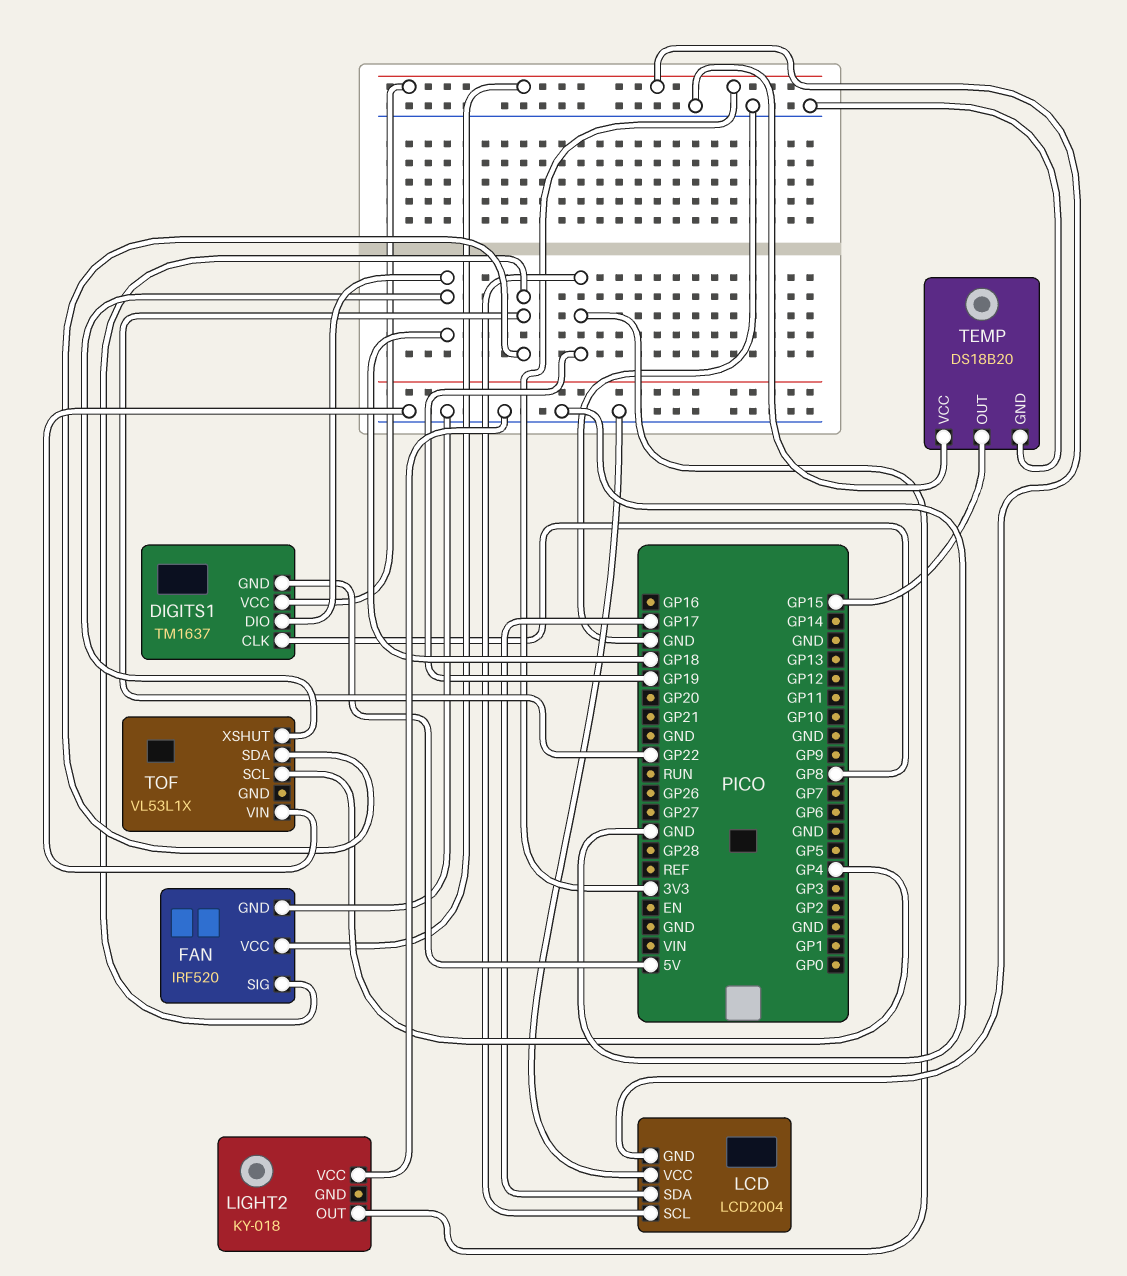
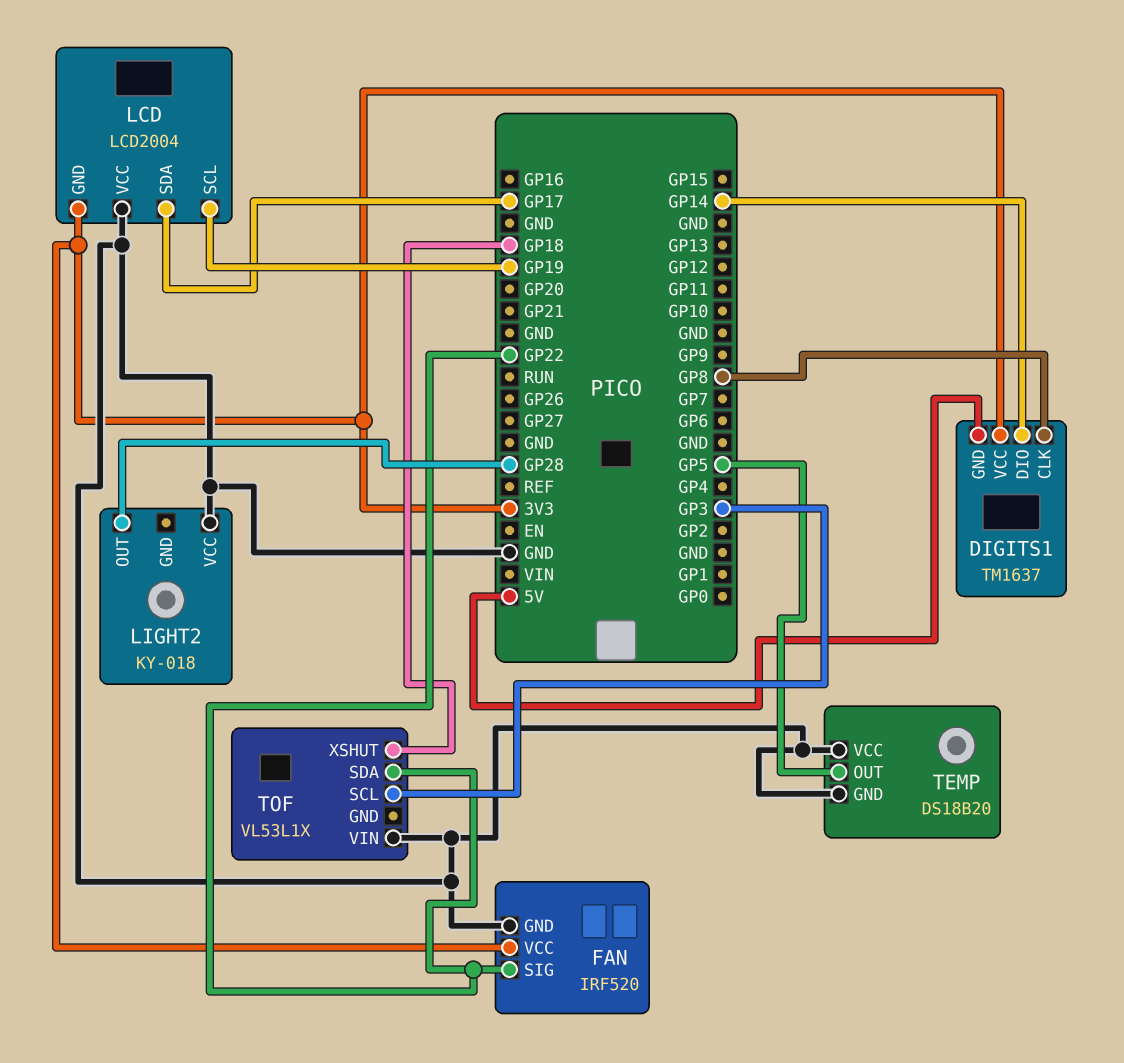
DIGITS1 pin DIO: GP18 -> GP14
LIGHT2 pin OUT: GP19 -> GP28
TEMP pin OUT: GP15 -> GP5
TOF pin SCL: GP4 -> GP3

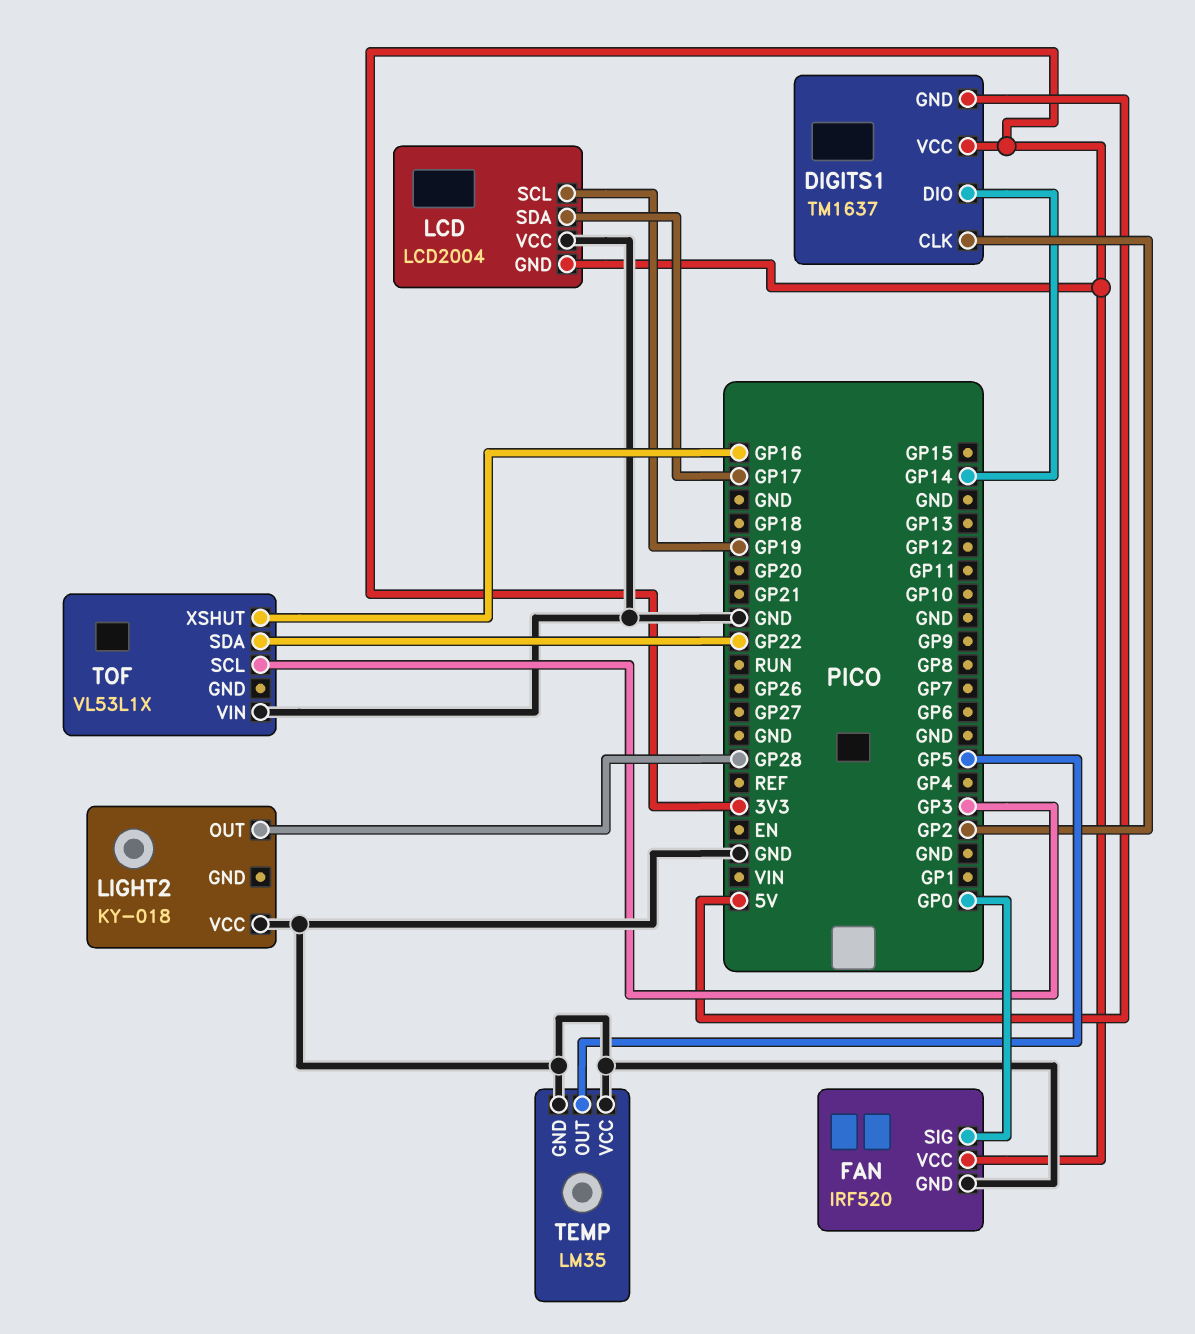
DIGITS1 pin CLK: GP8 -> GP2
FAN pin SIG: GP22 -> GP0
TEMP: DS18B20 -> LM35
TOF pin XSHUT: GP18 -> GP16

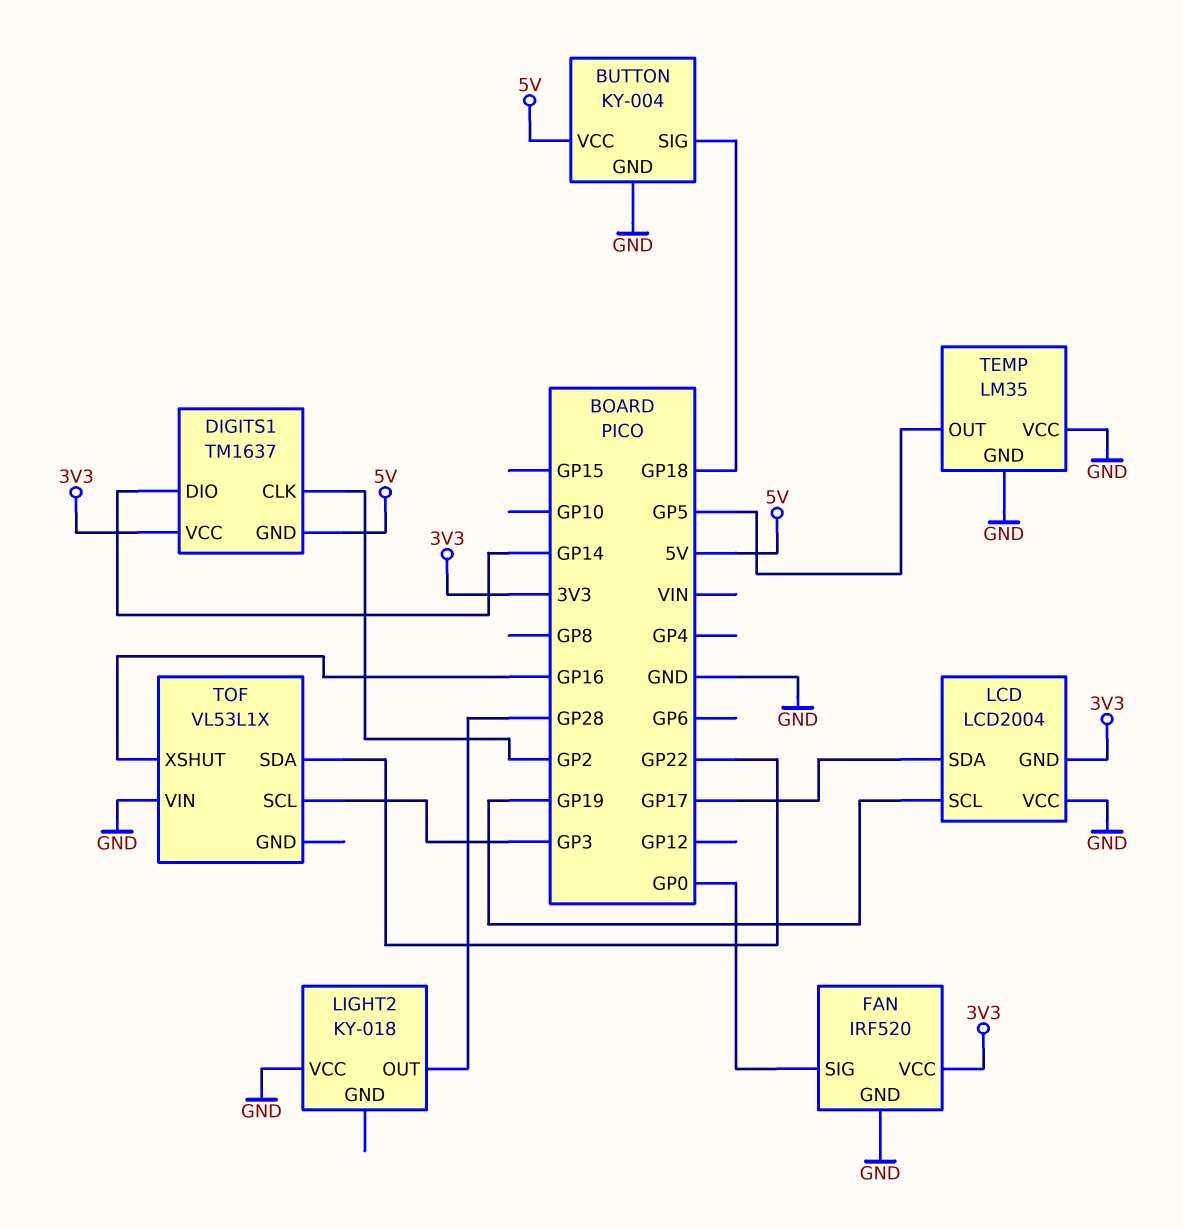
BUTTON: none -> KY-004
BUTTON pin GND: none -> GND
BUTTON pin SIG: none -> GP18
BUTTON pin VCC: none -> 5V

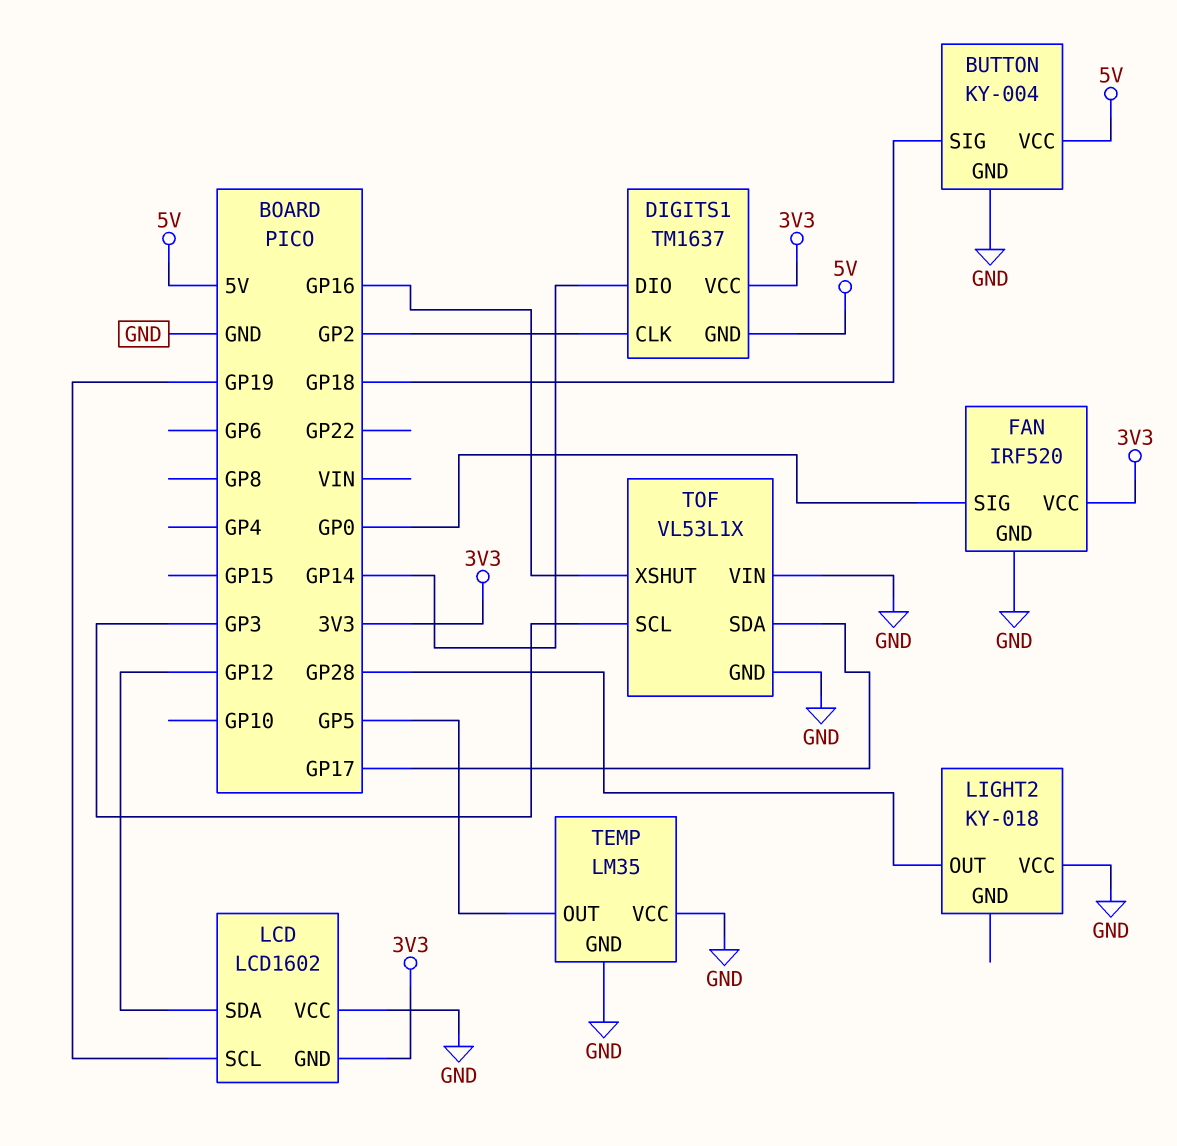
LCD: LCD2004 -> LCD1602
LCD pin SDA: GP17 -> GP12
TOF pin GND: none -> GND
TOF pin SDA: GP22 -> GP17

